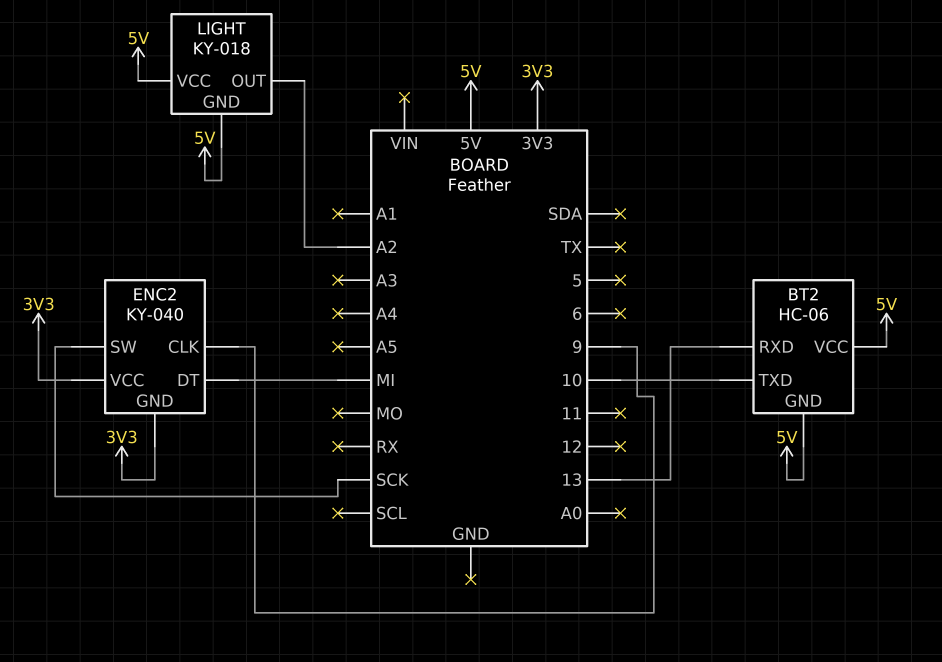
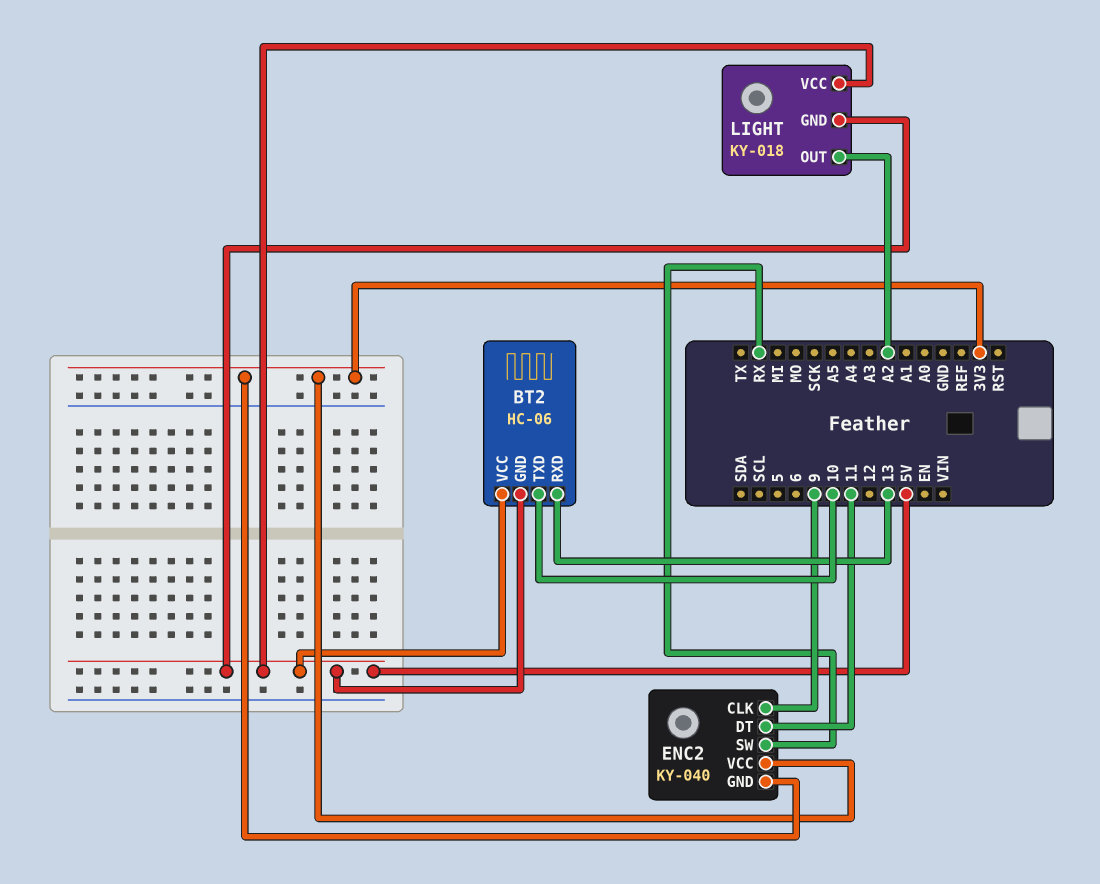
ENC2 pin DT: MI -> 11
ENC2 pin SW: SCK -> RX

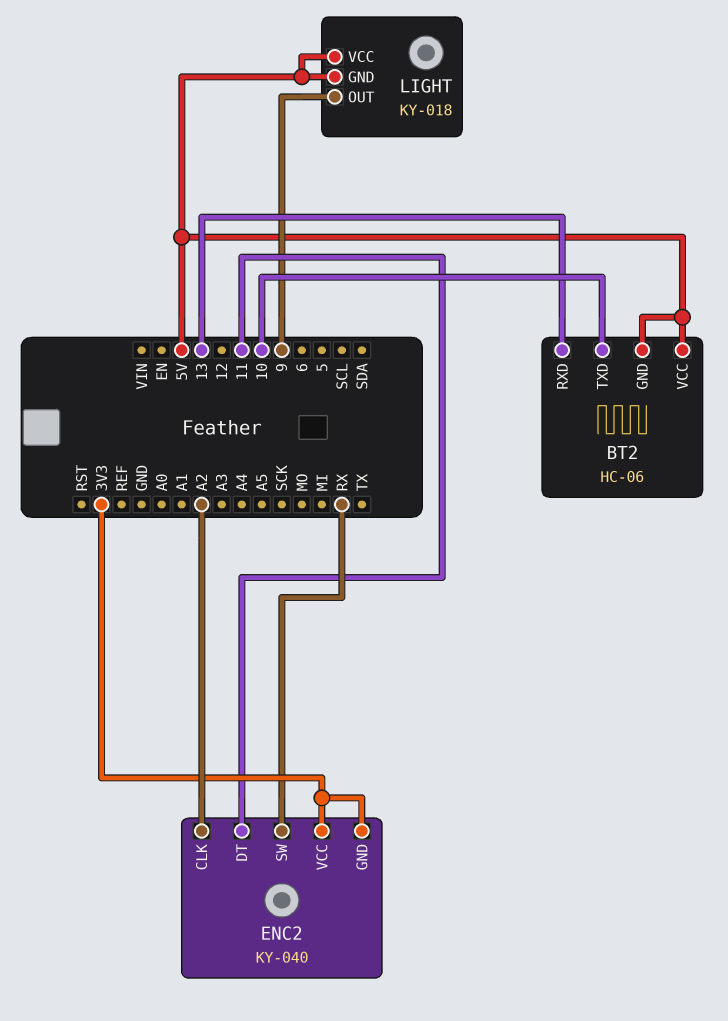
ENC2 pin CLK: 9 -> A2
LIGHT pin OUT: A2 -> 9

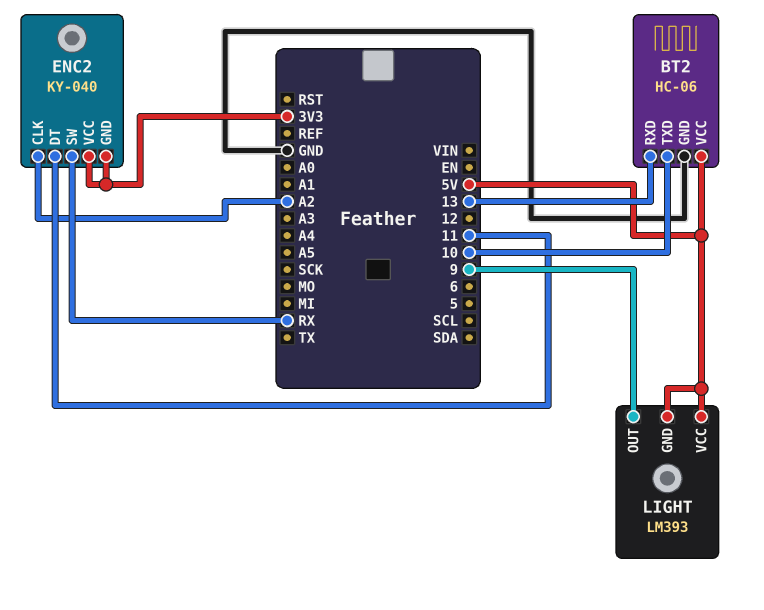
BT2 pin GND: 5V -> GND
LIGHT: KY-018 -> LM393

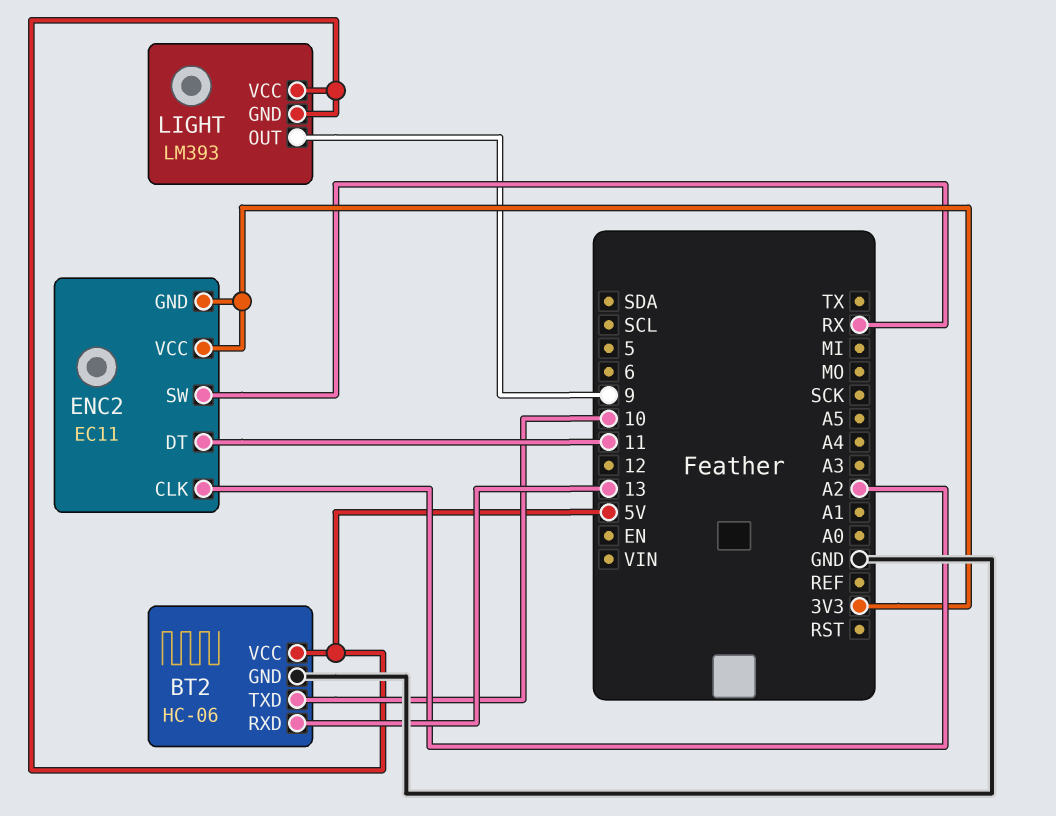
ENC2: KY-040 -> EC11

